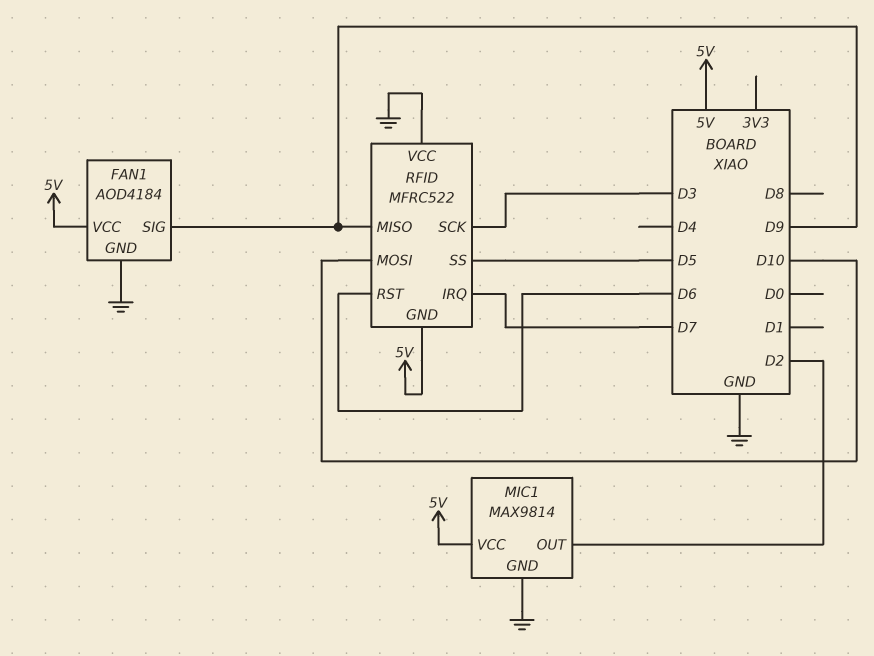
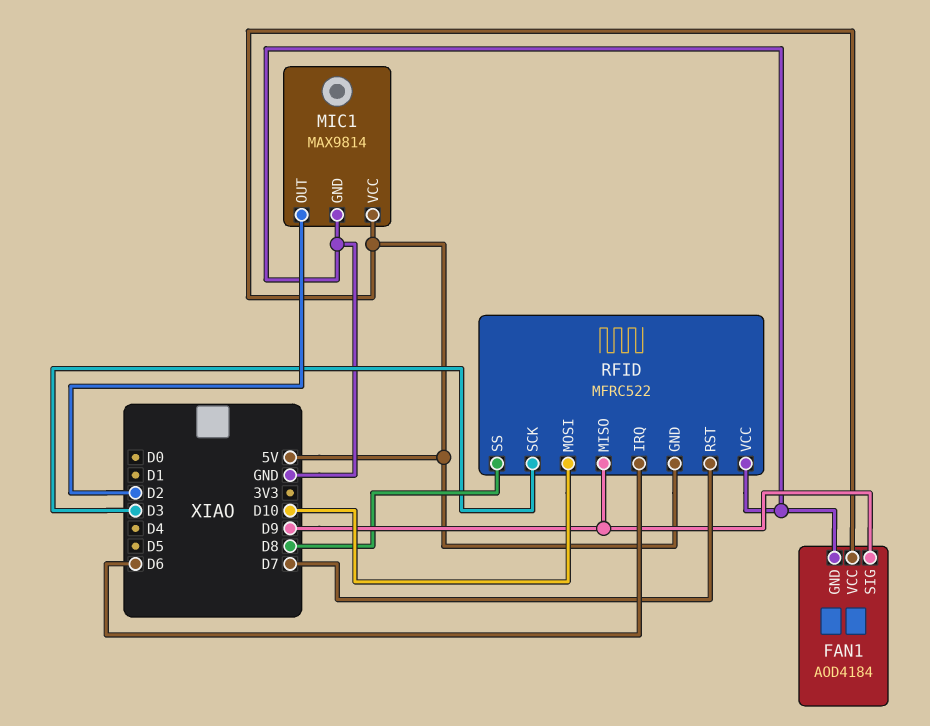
RFID pin IRQ: D7 -> D6
RFID pin RST: D6 -> D7
RFID pin SS: D5 -> D8

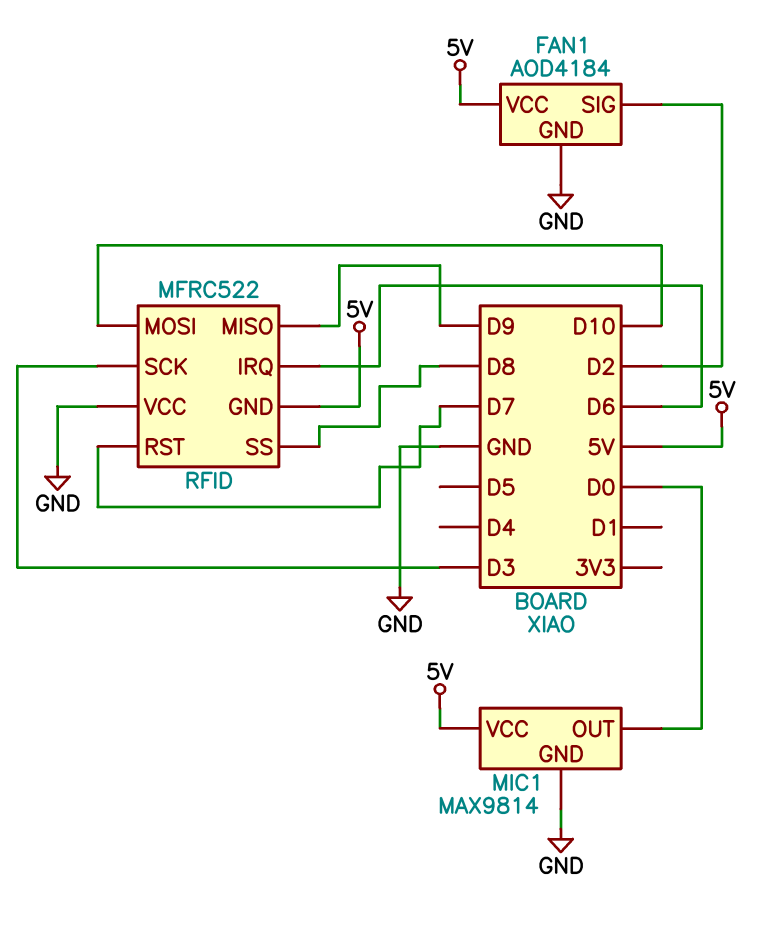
FAN1 pin SIG: D9 -> D2
MIC1 pin OUT: D2 -> D0

